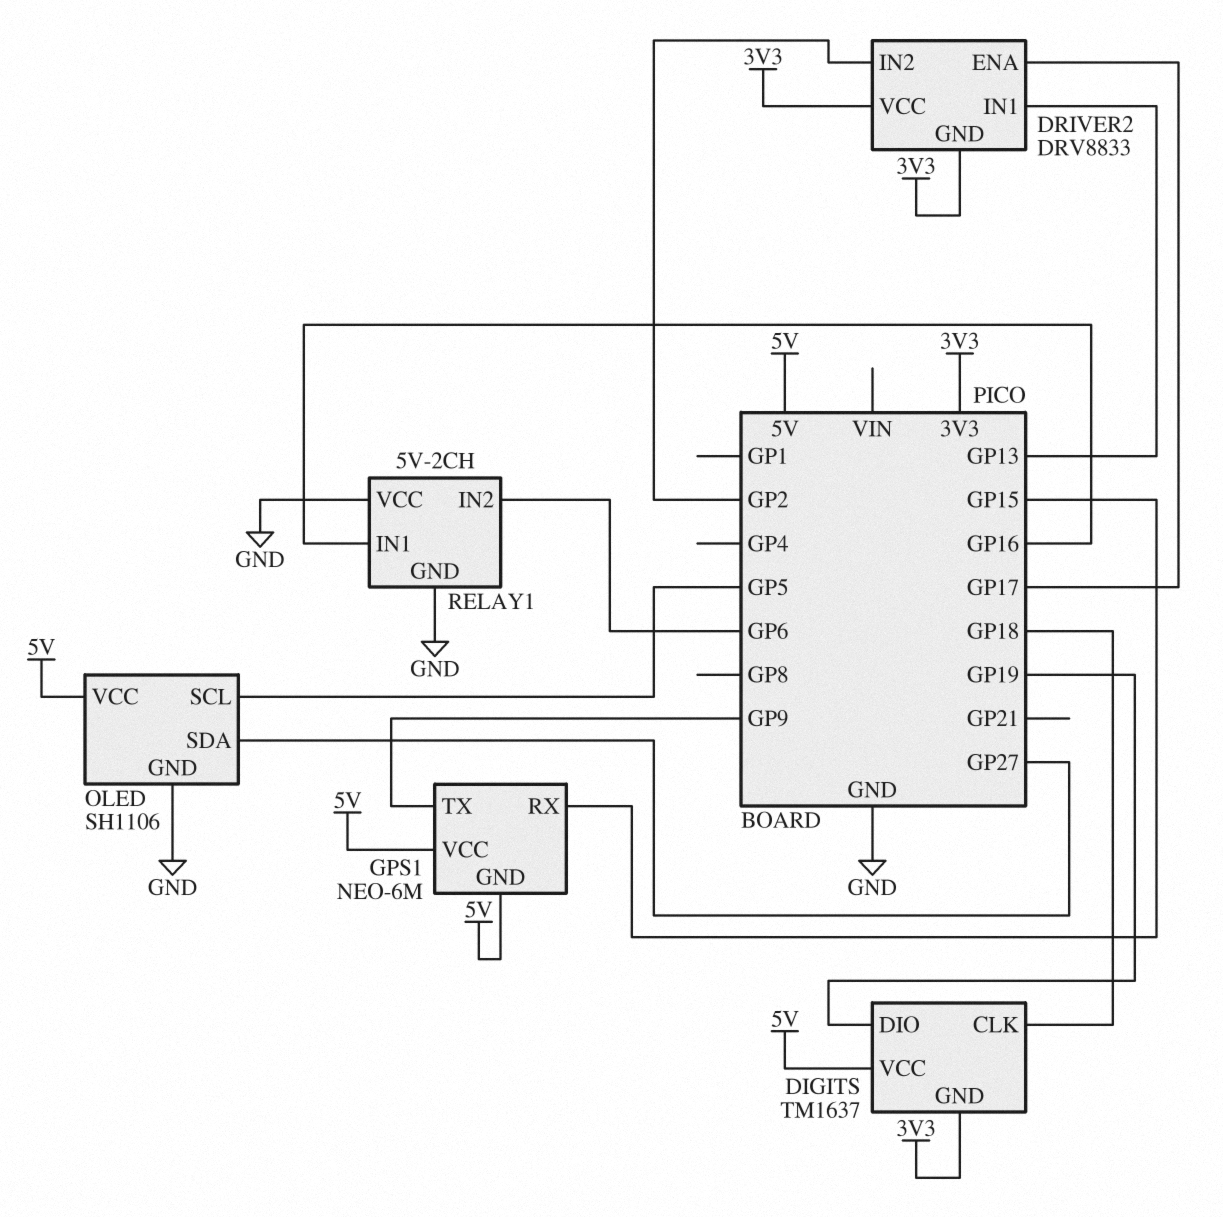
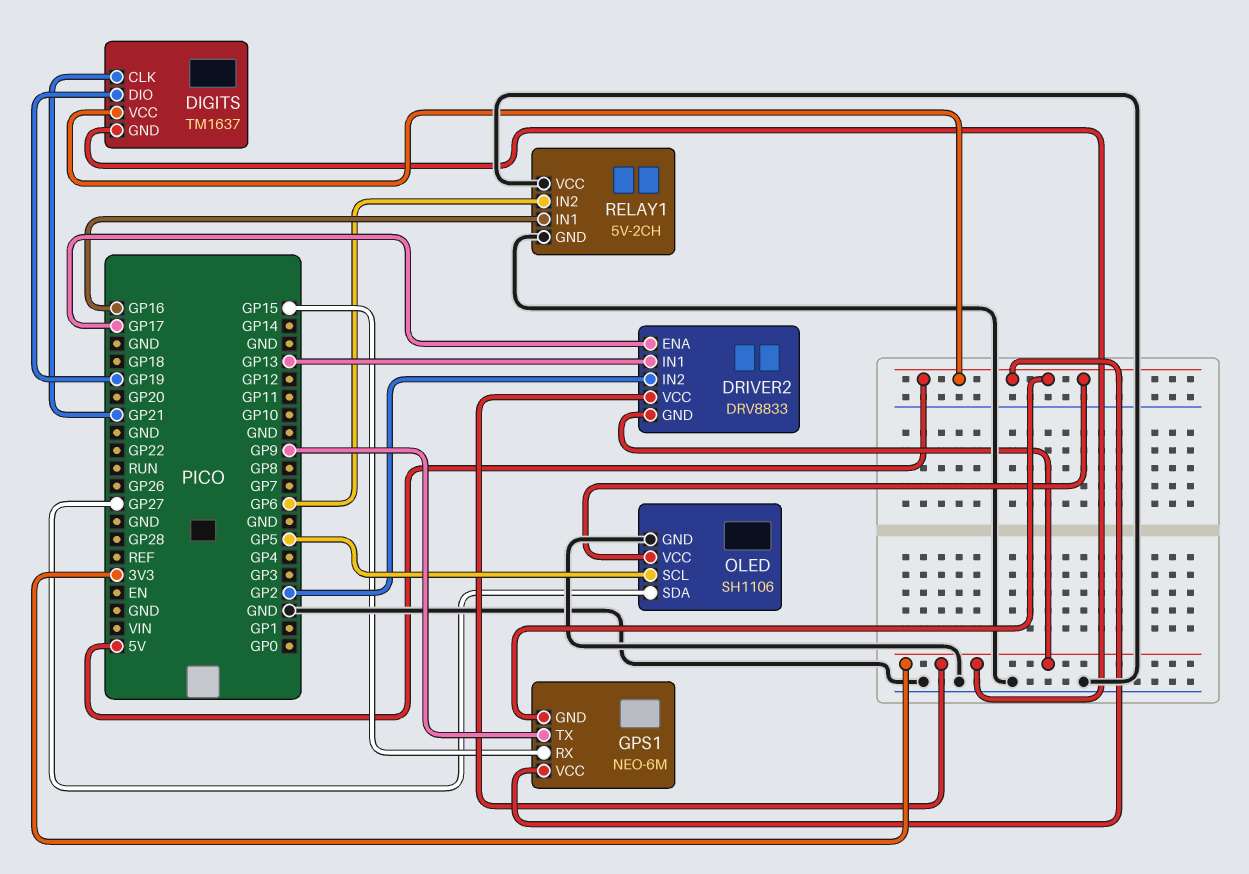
DIGITS pin CLK: GP18 -> GP21

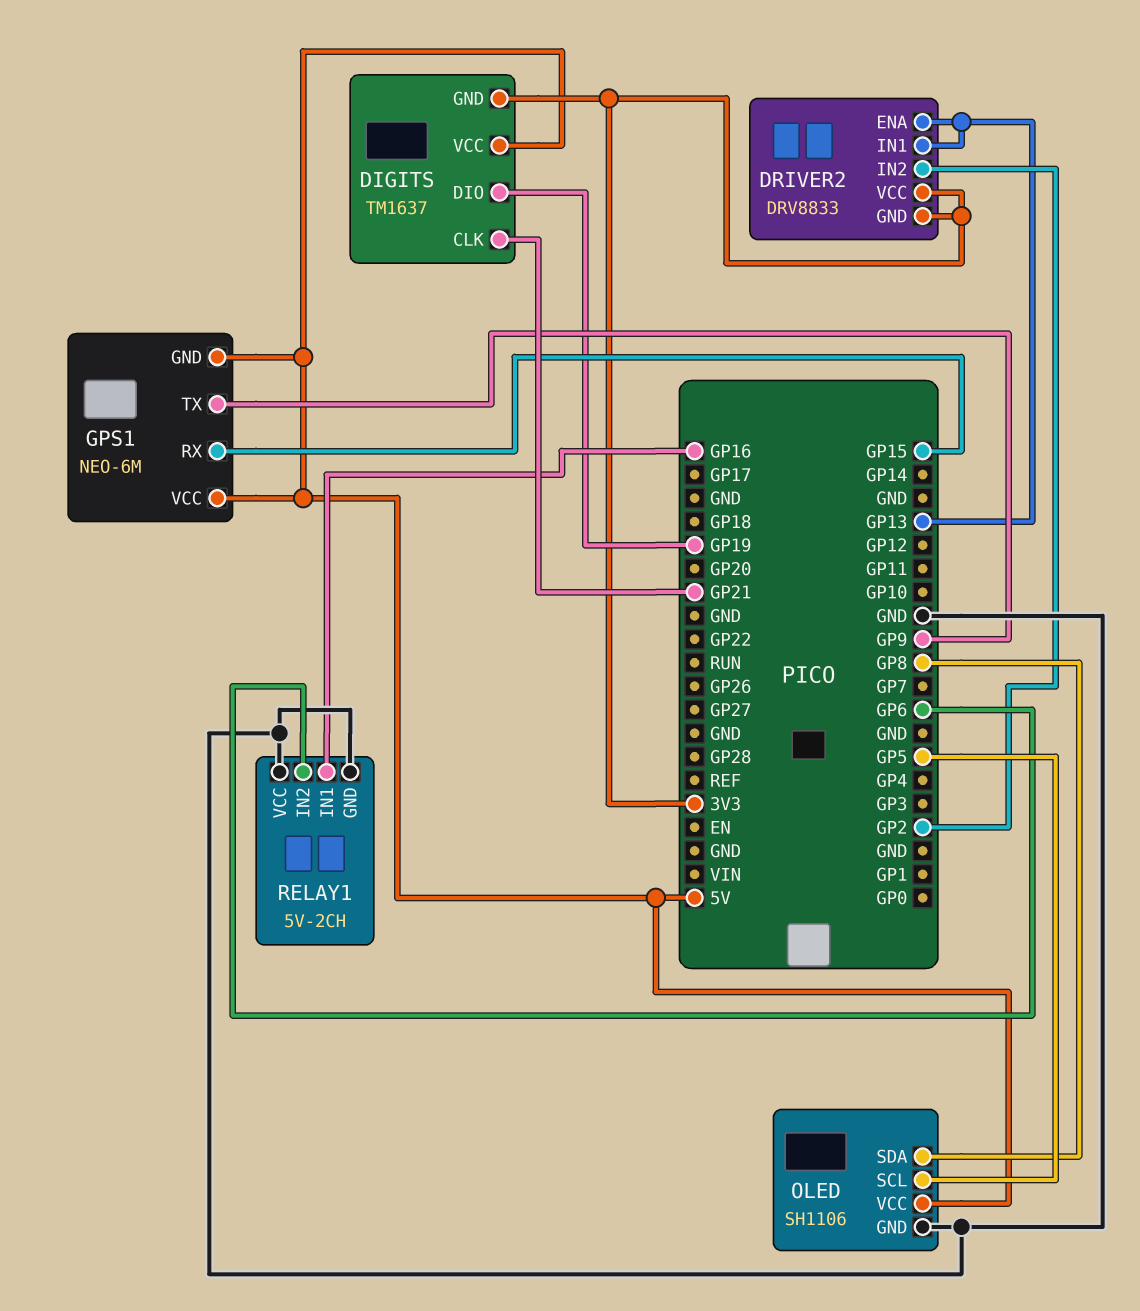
DRIVER2 pin ENA: GP17 -> GP13
OLED pin SDA: GP27 -> GP8

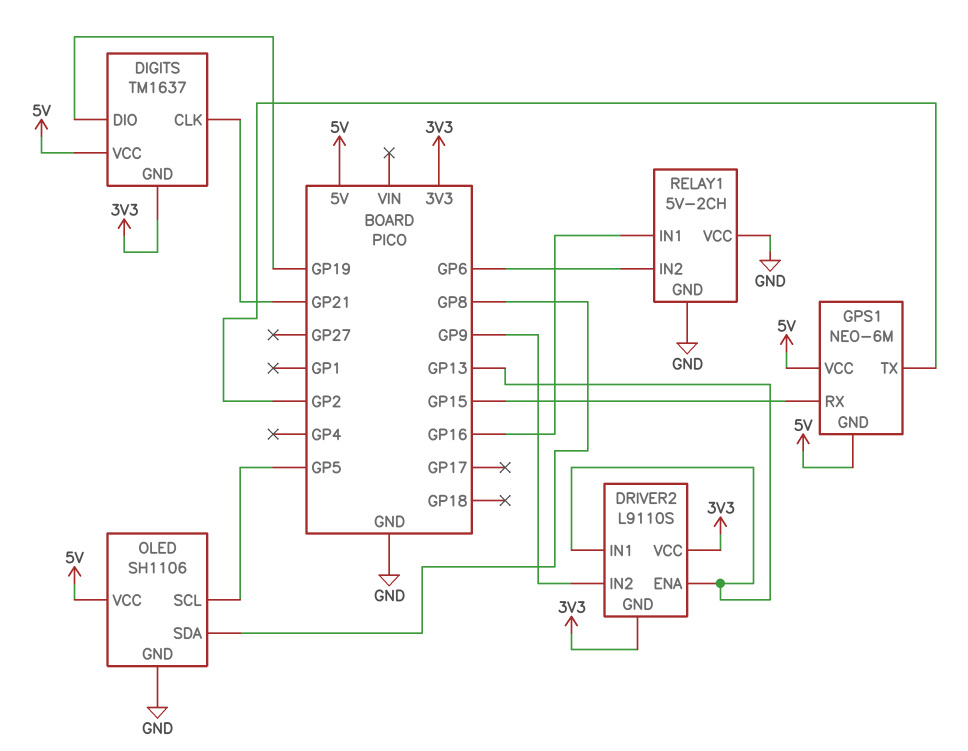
DRIVER2: DRV8833 -> L9110S
DRIVER2 pin IN2: GP2 -> GP9
GPS1 pin TX: GP9 -> GP2

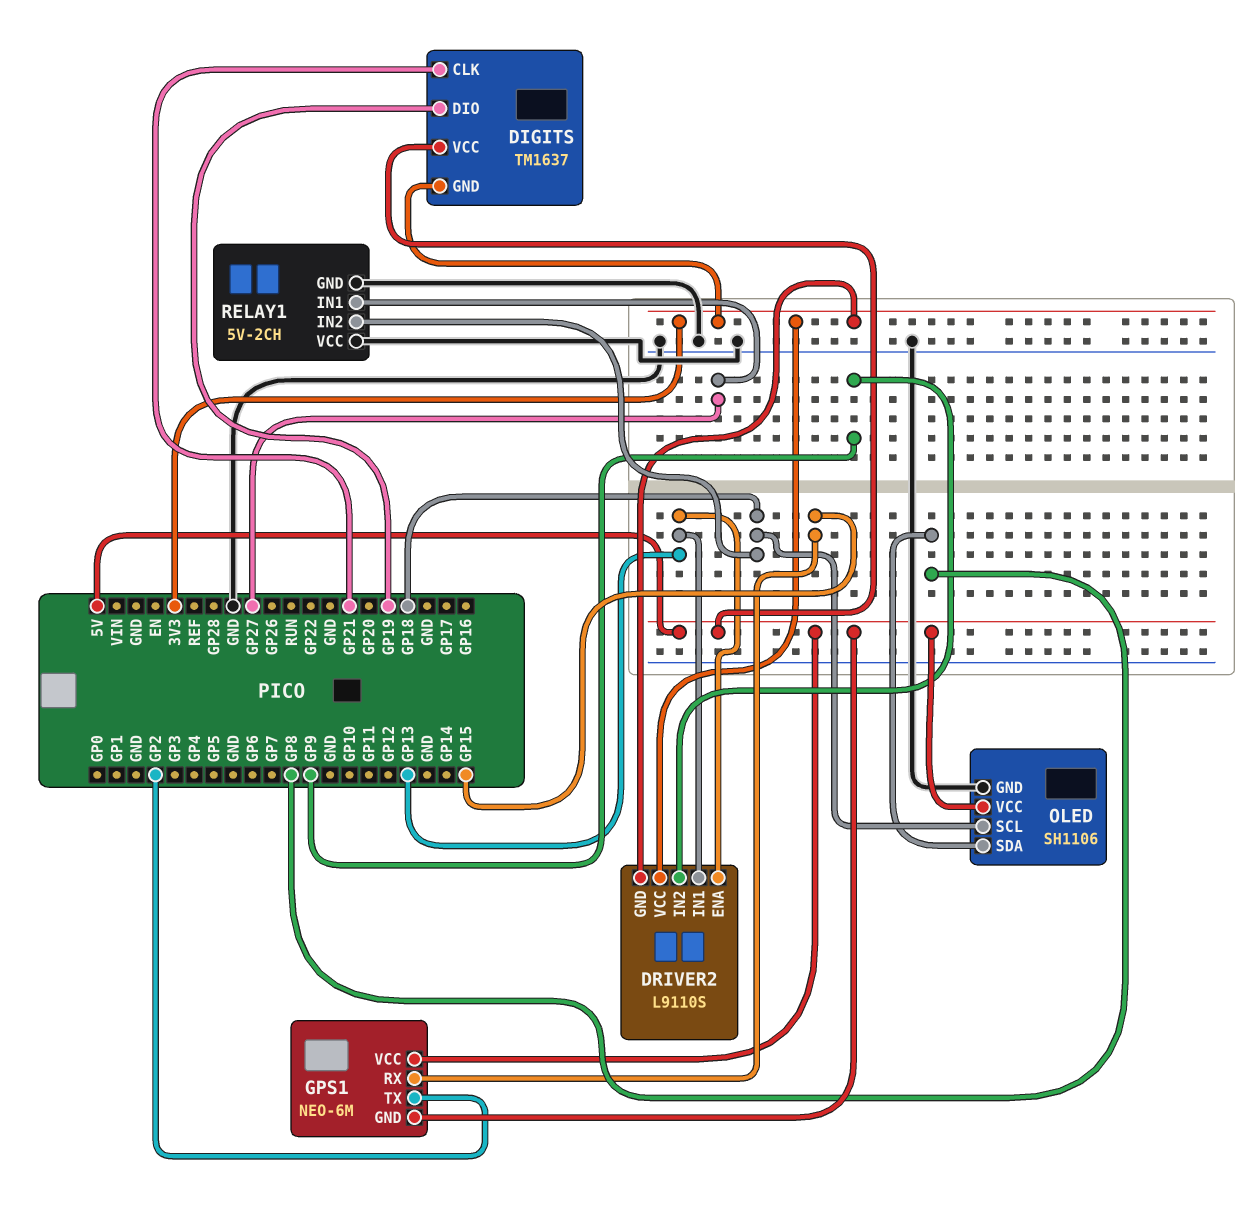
OLED pin SCL: GP5 -> GP18
RELAY1 pin IN1: GP16 -> GP27
RELAY1 pin IN2: GP6 -> GP18

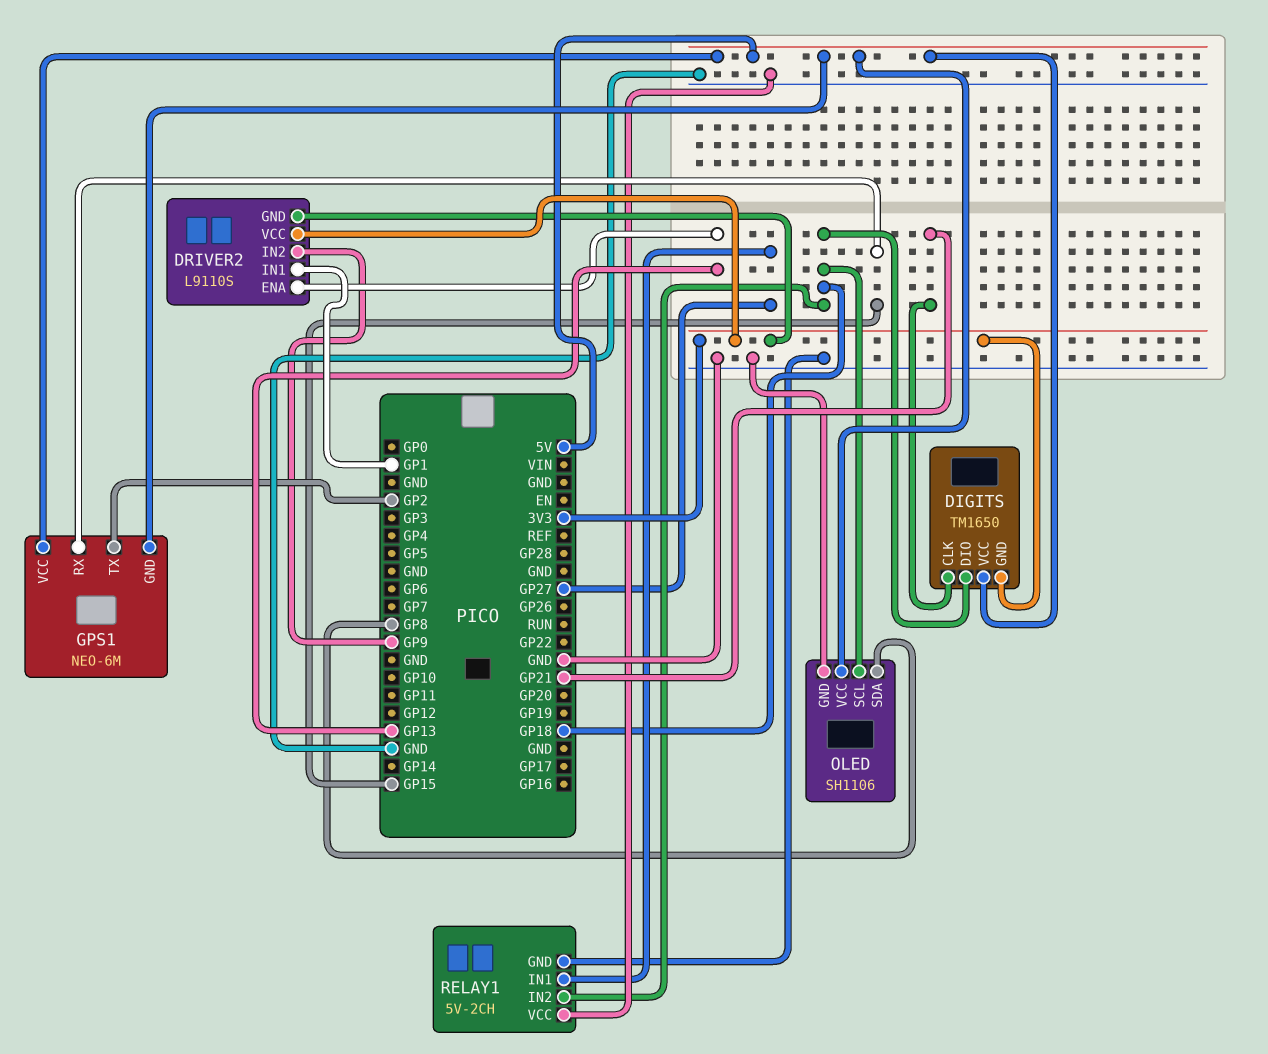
DIGITS: TM1637 -> TM1650
DIGITS pin DIO: GP19 -> GP18
DRIVER2 pin IN1: GP13 -> GP1

